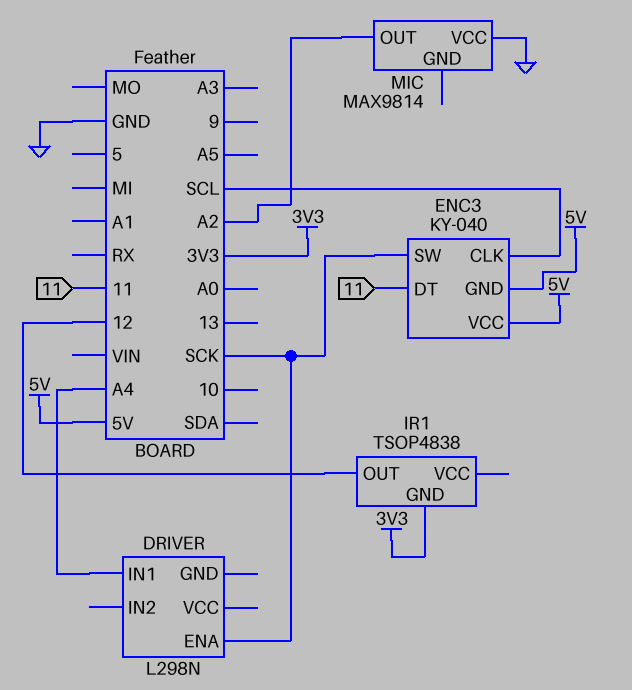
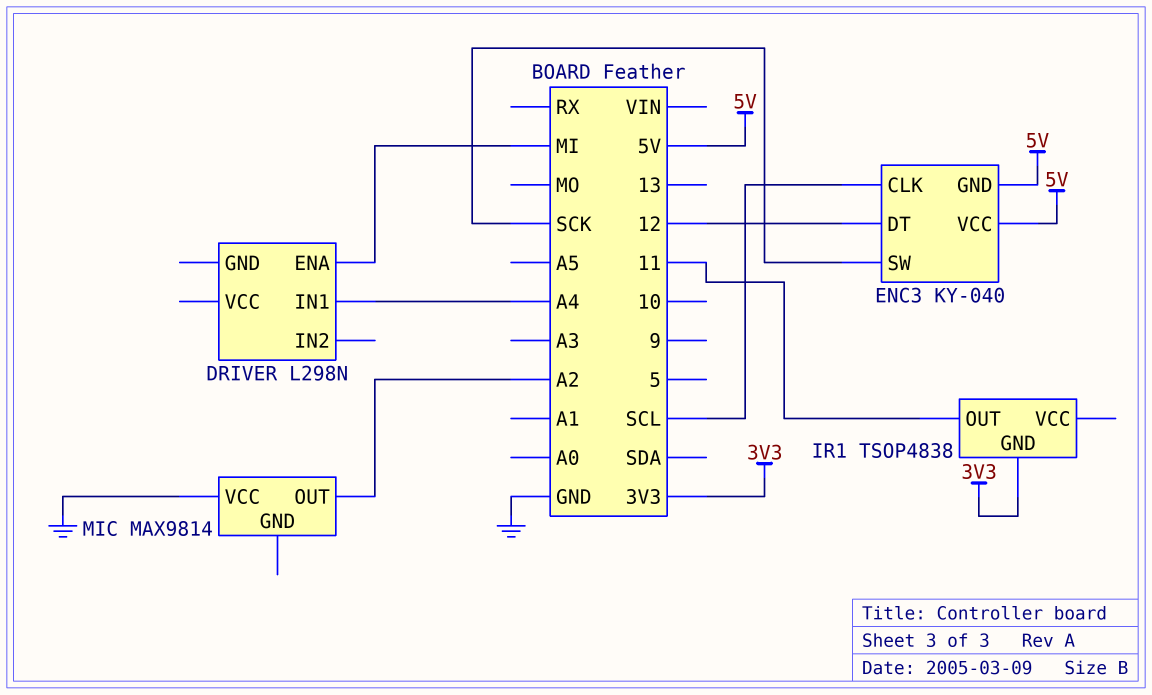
DRIVER pin ENA: SCK -> MI
ENC3 pin DT: 11 -> 12
IR1 pin OUT: 12 -> 11

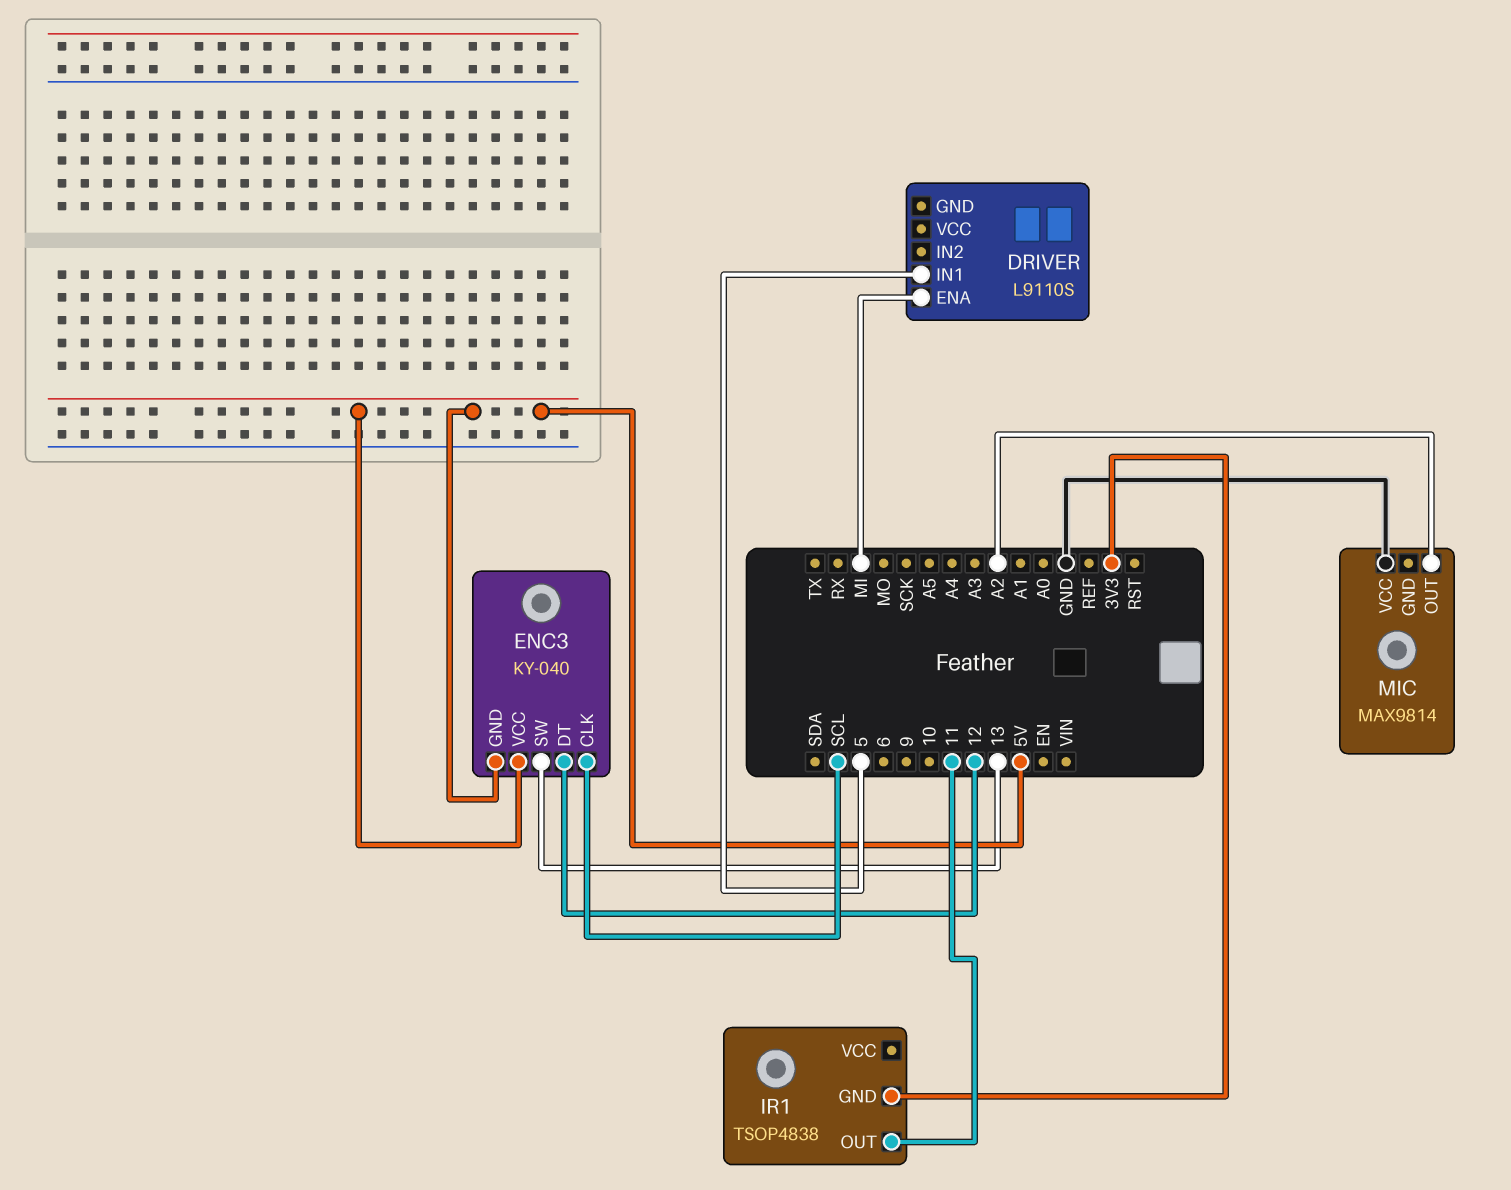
DRIVER: L298N -> L9110S
DRIVER pin IN1: A4 -> 5
ENC3 pin SW: SCK -> 13

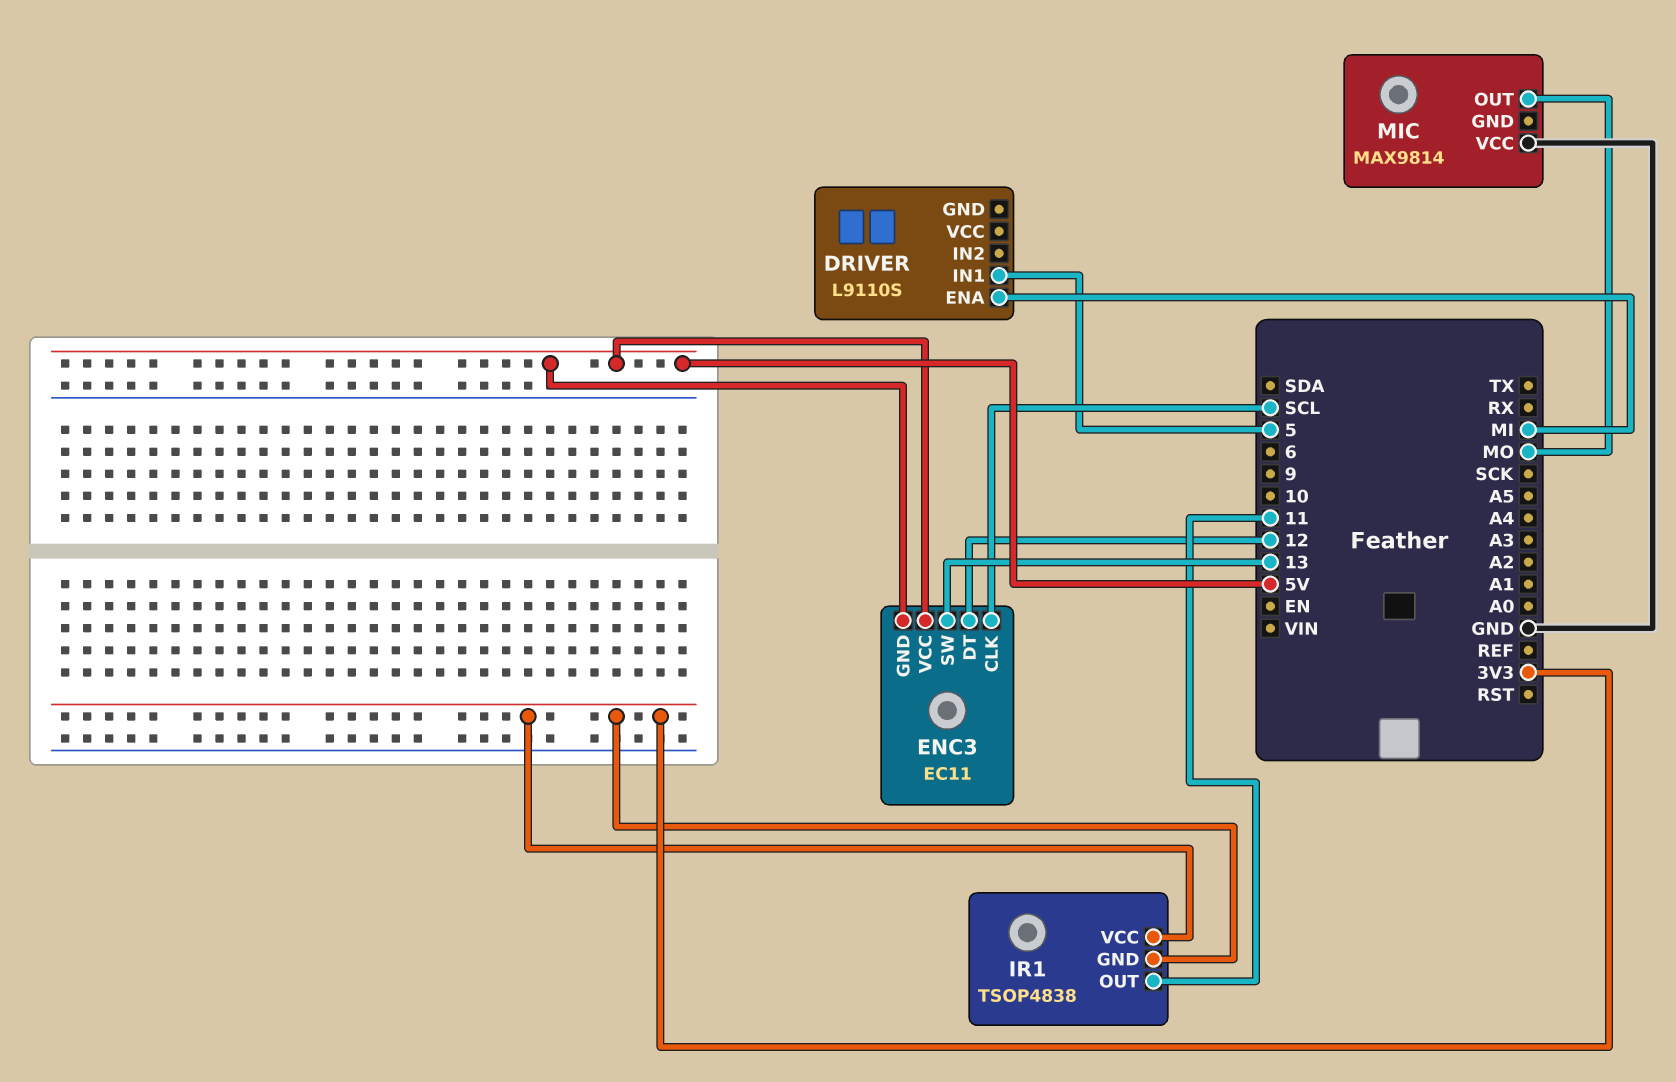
ENC3: KY-040 -> EC11
IR1 pin VCC: none -> 3V3
MIC pin OUT: A2 -> MO

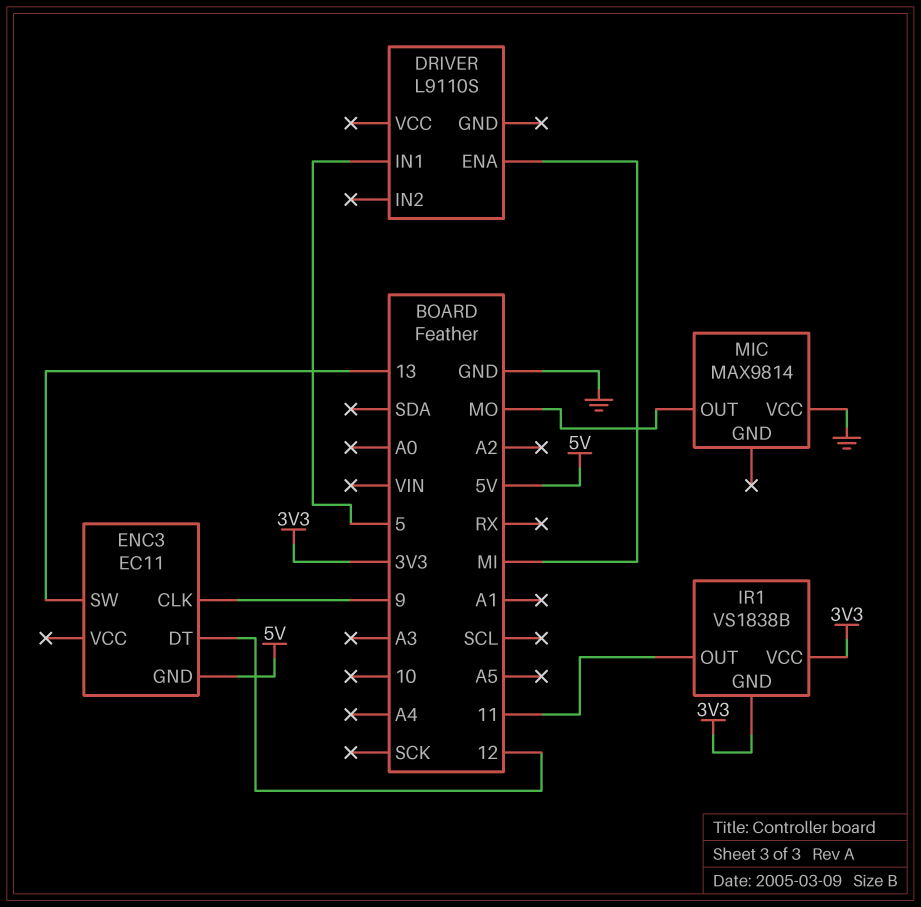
ENC3 pin CLK: SCL -> 9
ENC3 pin VCC: 5V -> none
IR1: TSOP4838 -> VS1838B

